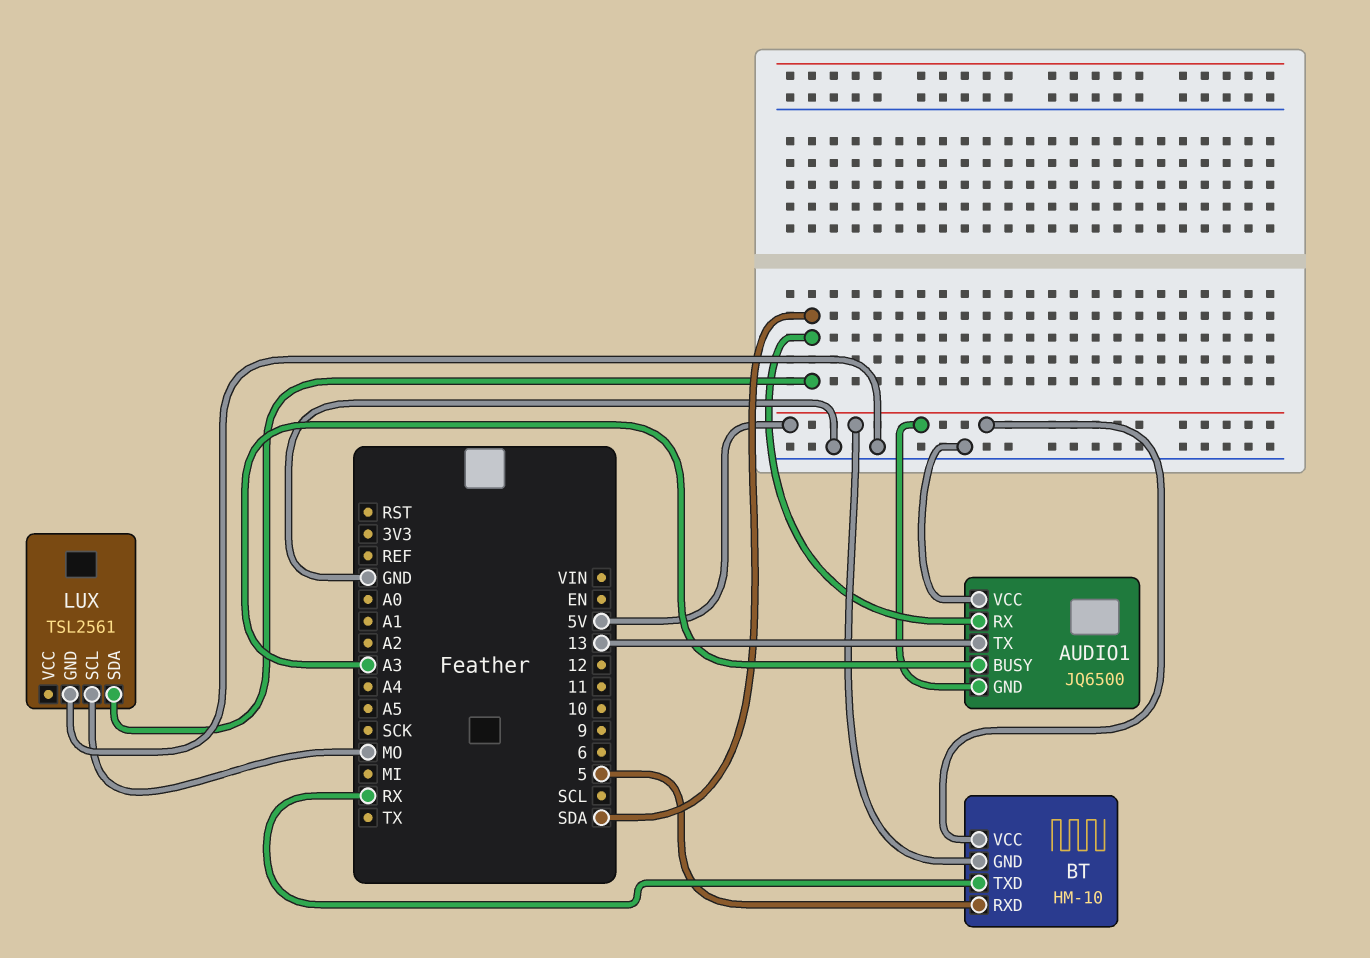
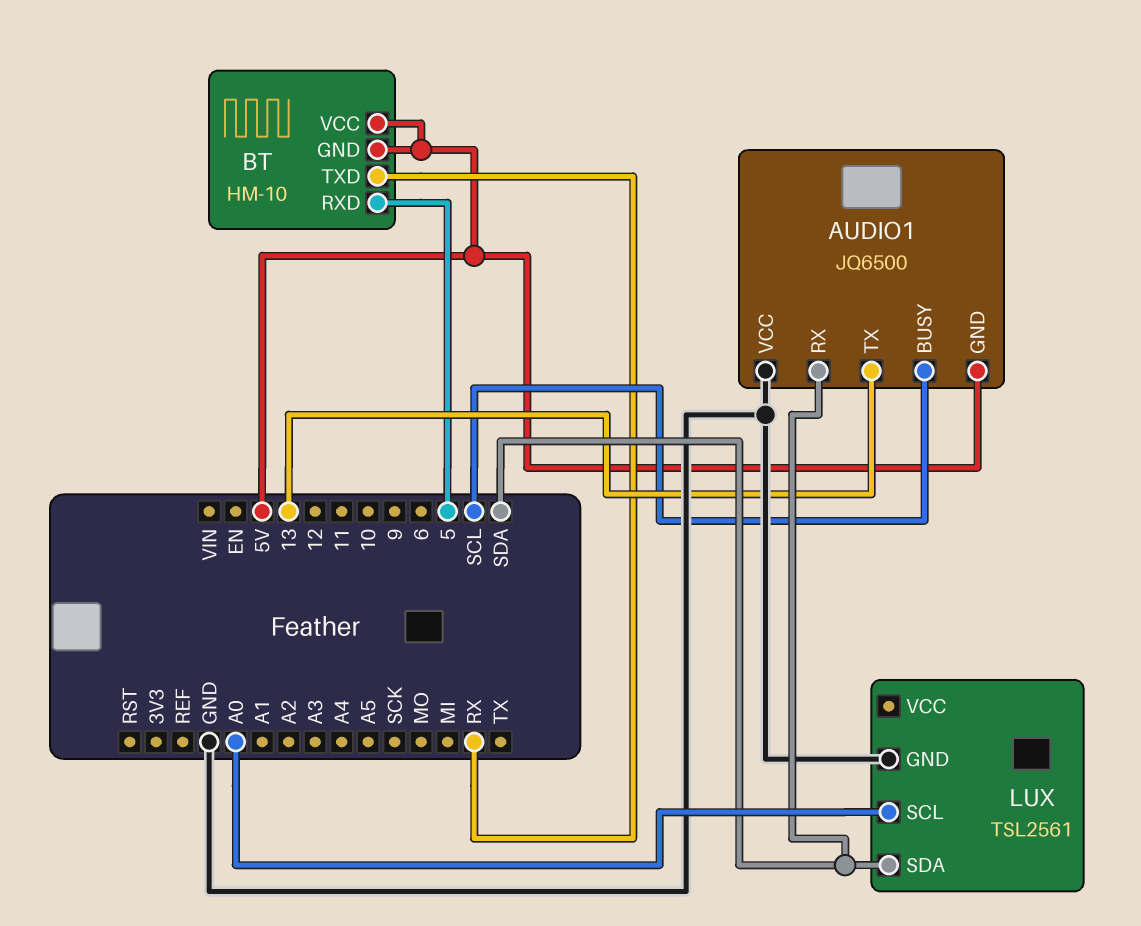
AUDIO1 pin BUSY: A3 -> SCL
LUX pin SCL: MO -> A0

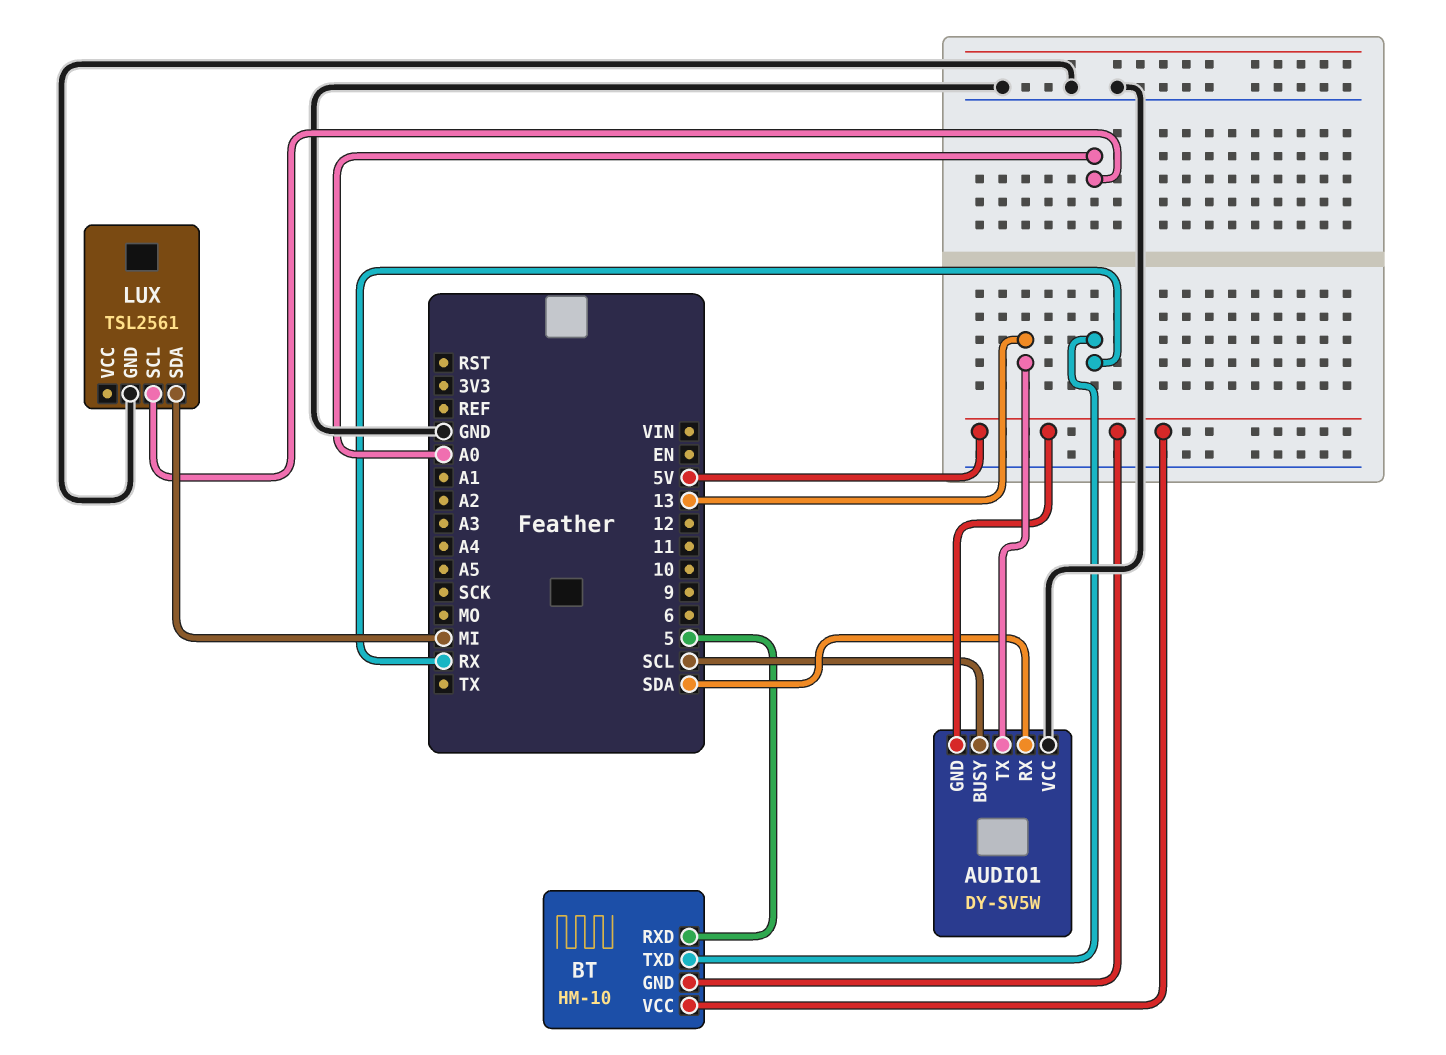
AUDIO1: JQ6500 -> DY-SV5W
LUX pin SDA: SDA -> MI

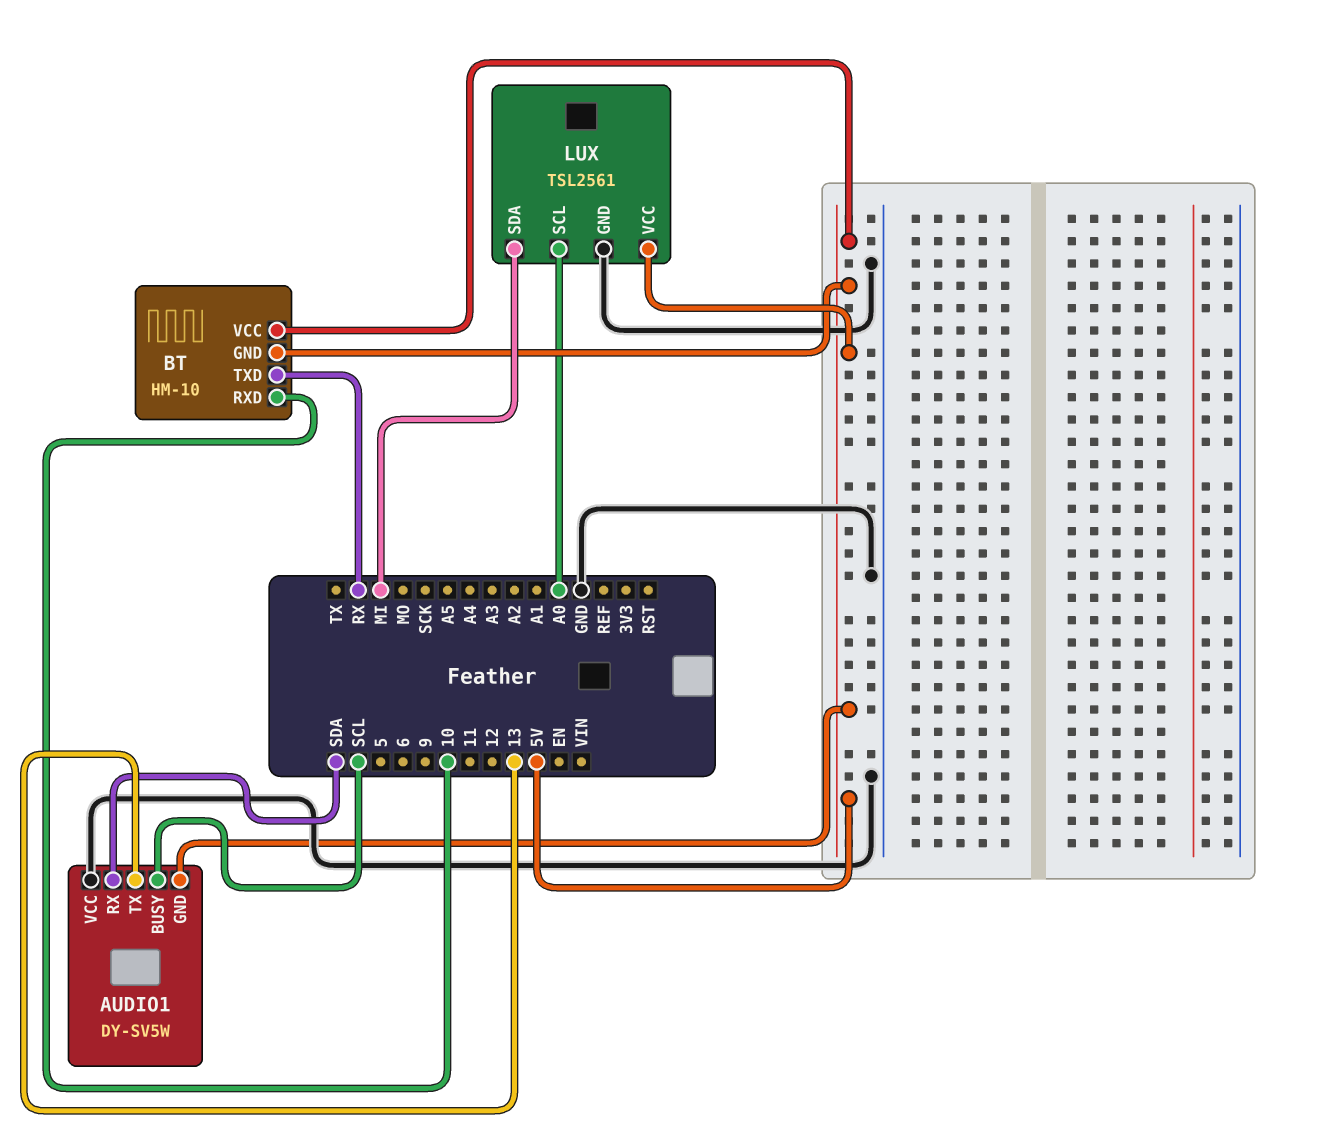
BT pin RXD: 5 -> 10
LUX pin VCC: none -> 5V

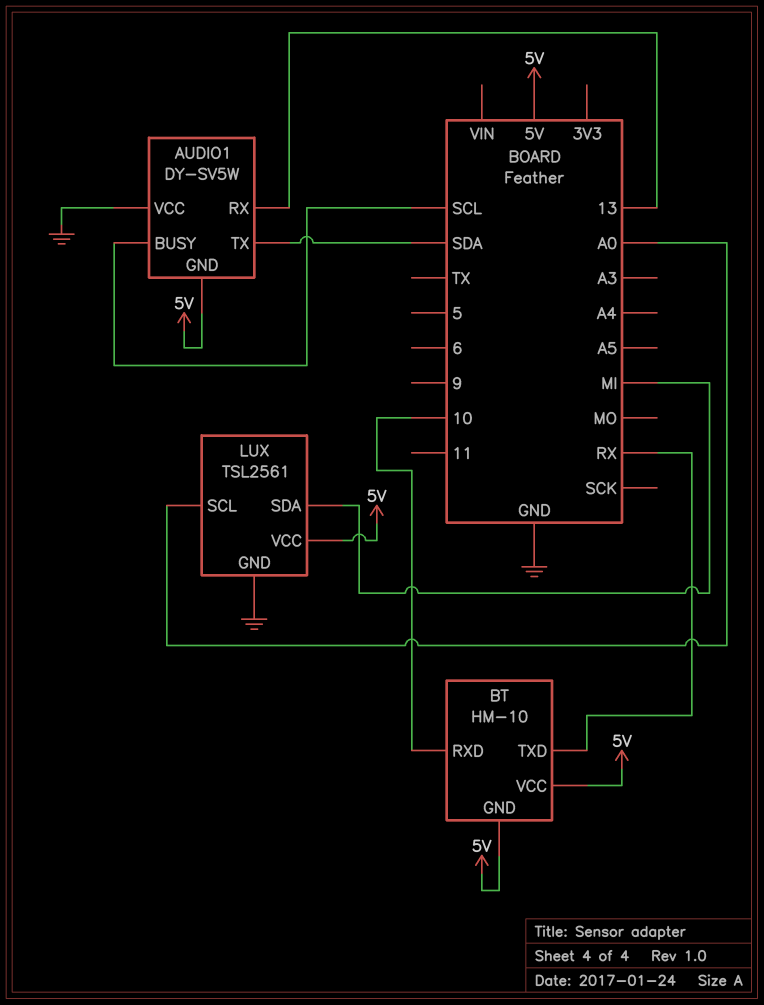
AUDIO1 pin RX: SDA -> 13
AUDIO1 pin TX: 13 -> SDA

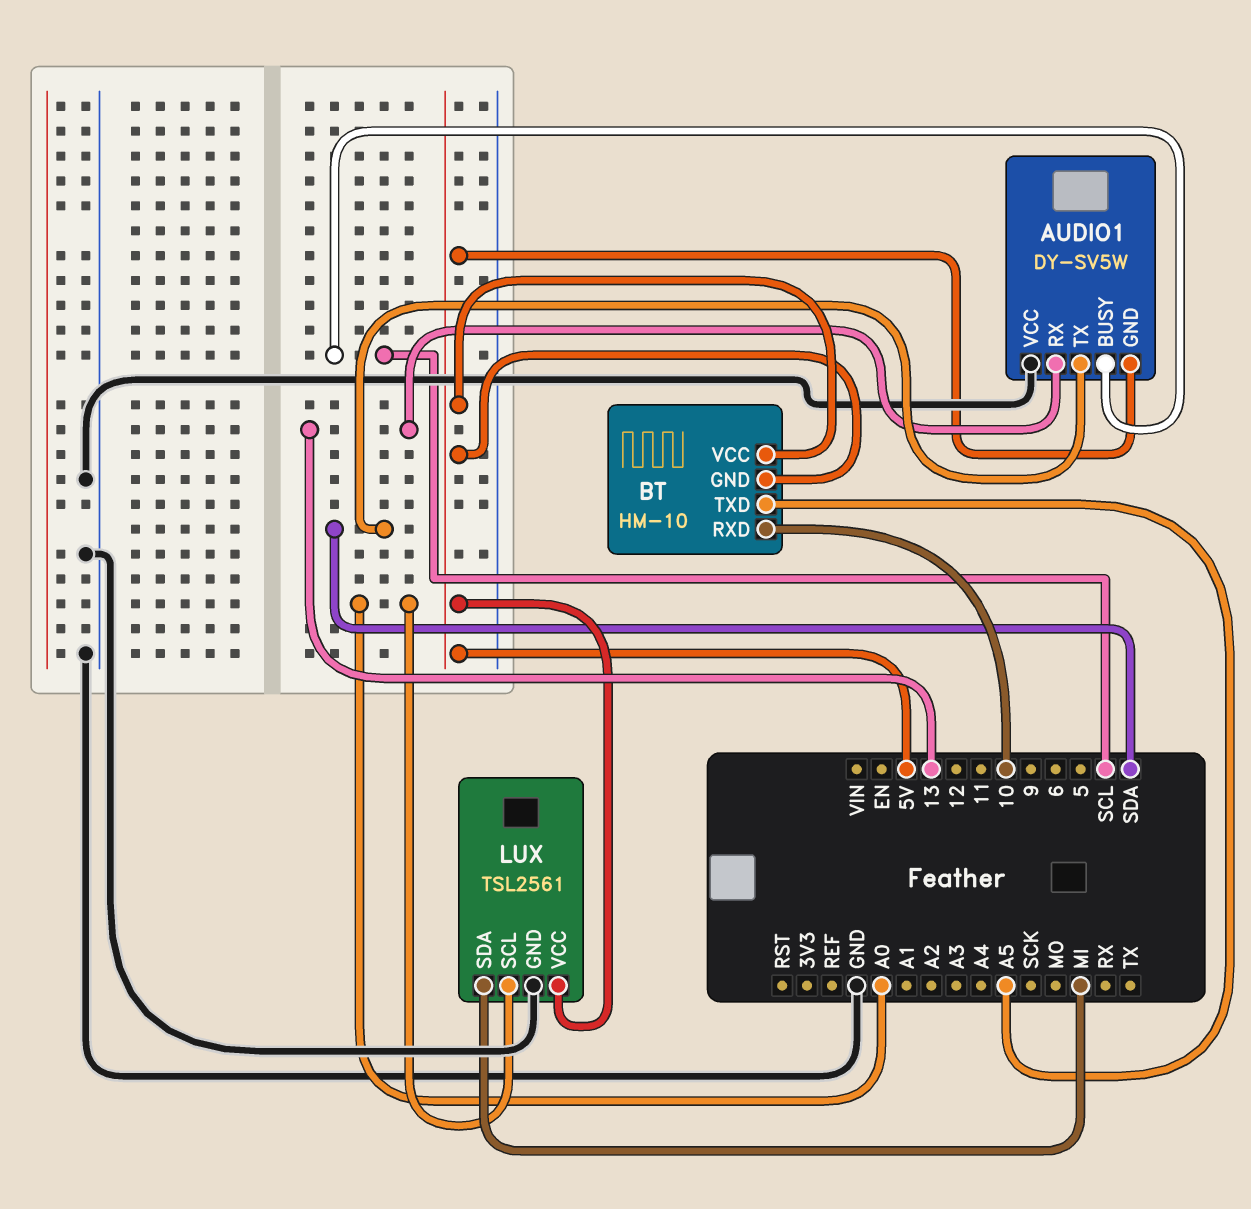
BT pin TXD: RX -> A5

